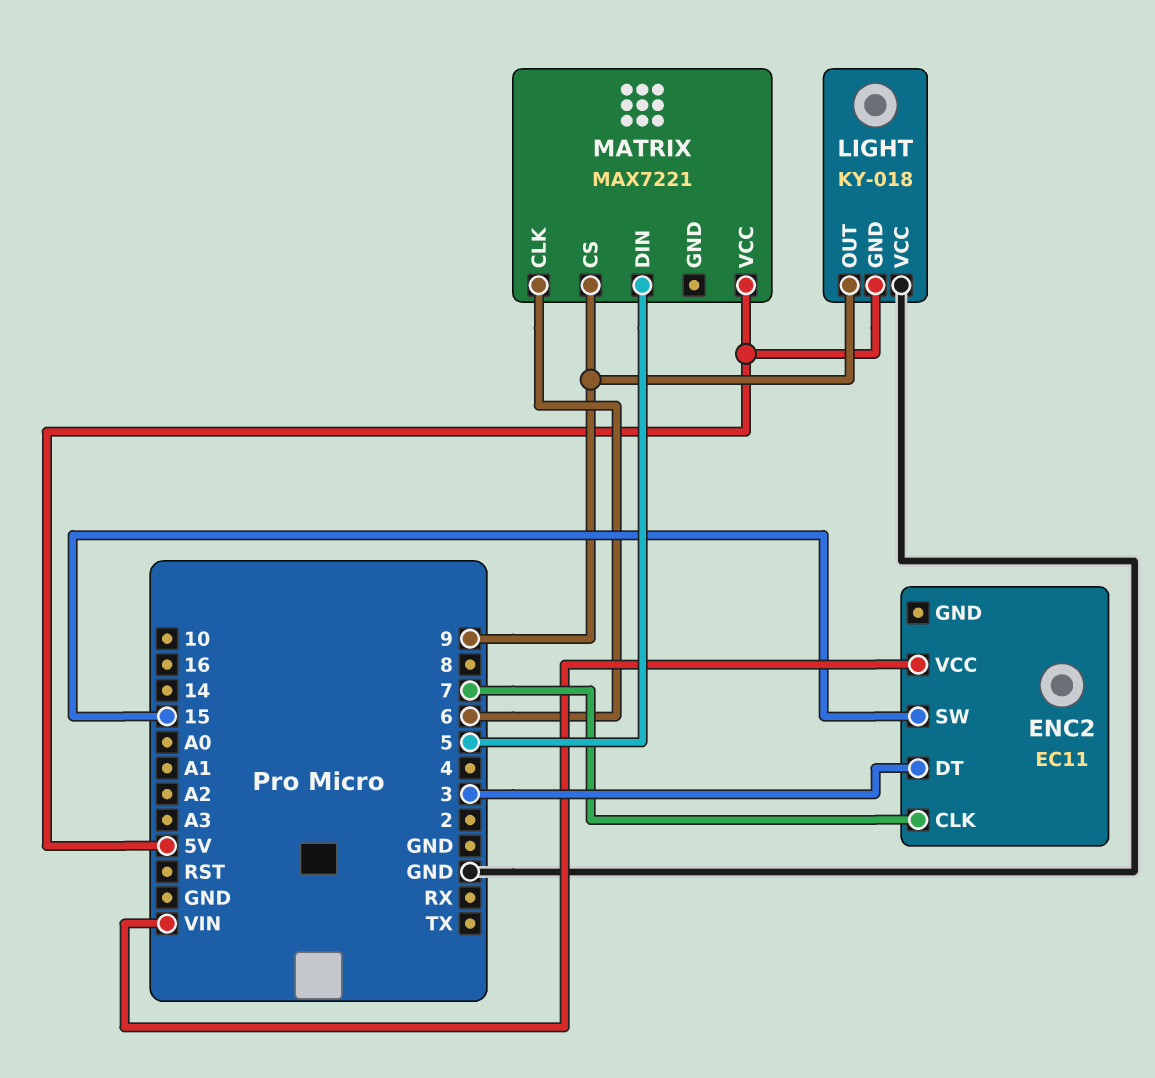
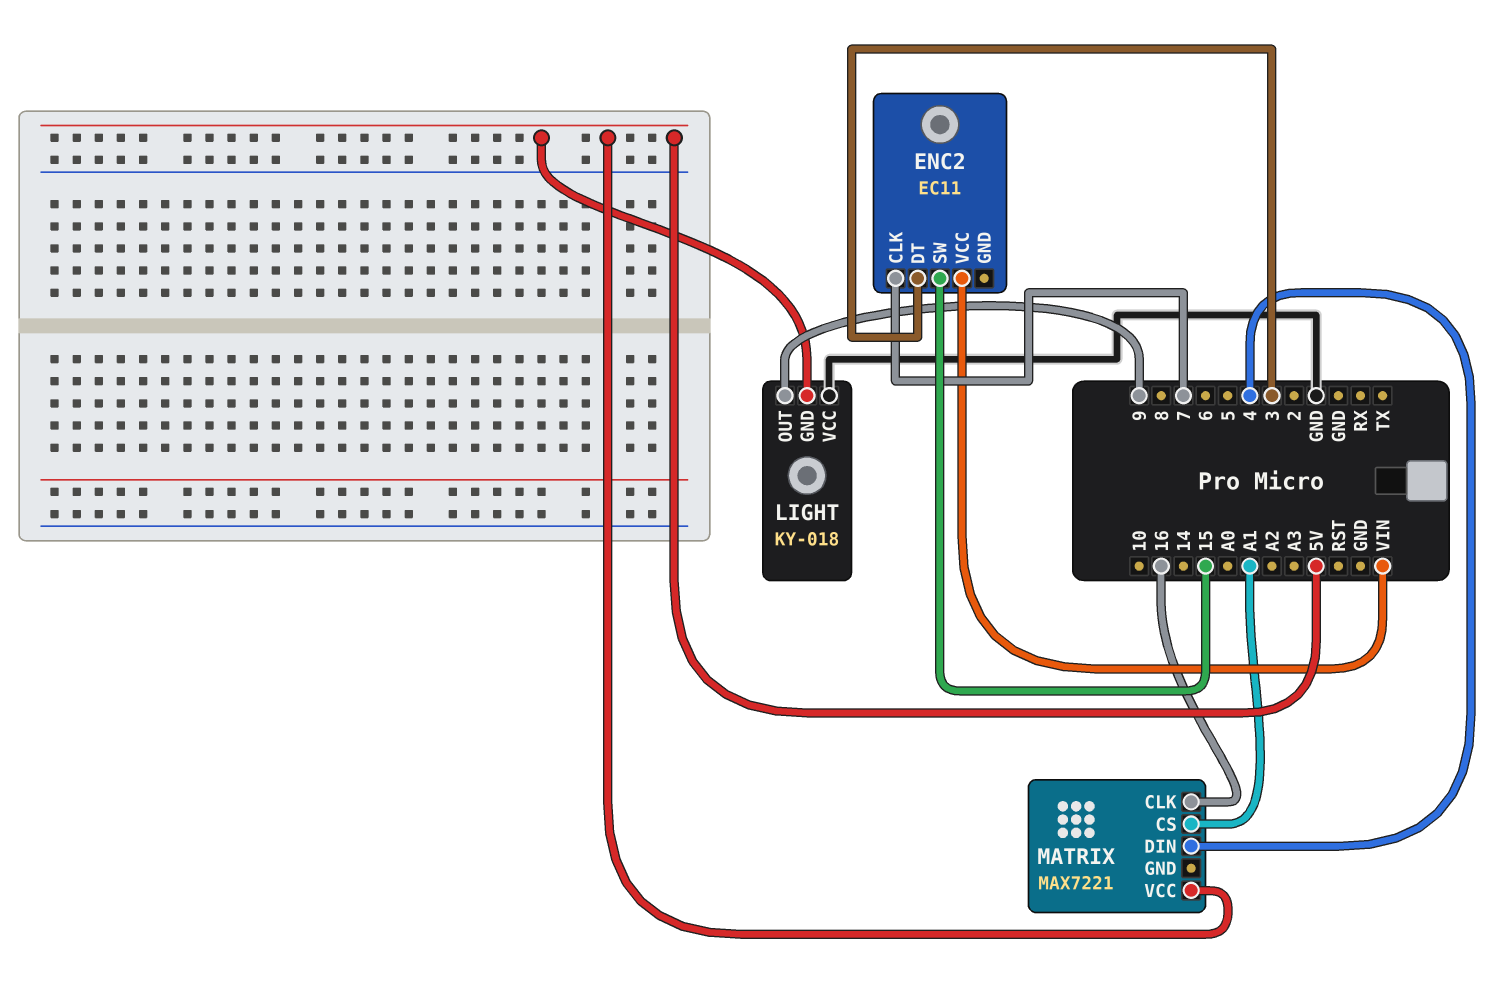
MATRIX pin CLK: 6 -> 16
MATRIX pin CS: 9 -> A1
MATRIX pin DIN: 5 -> 4

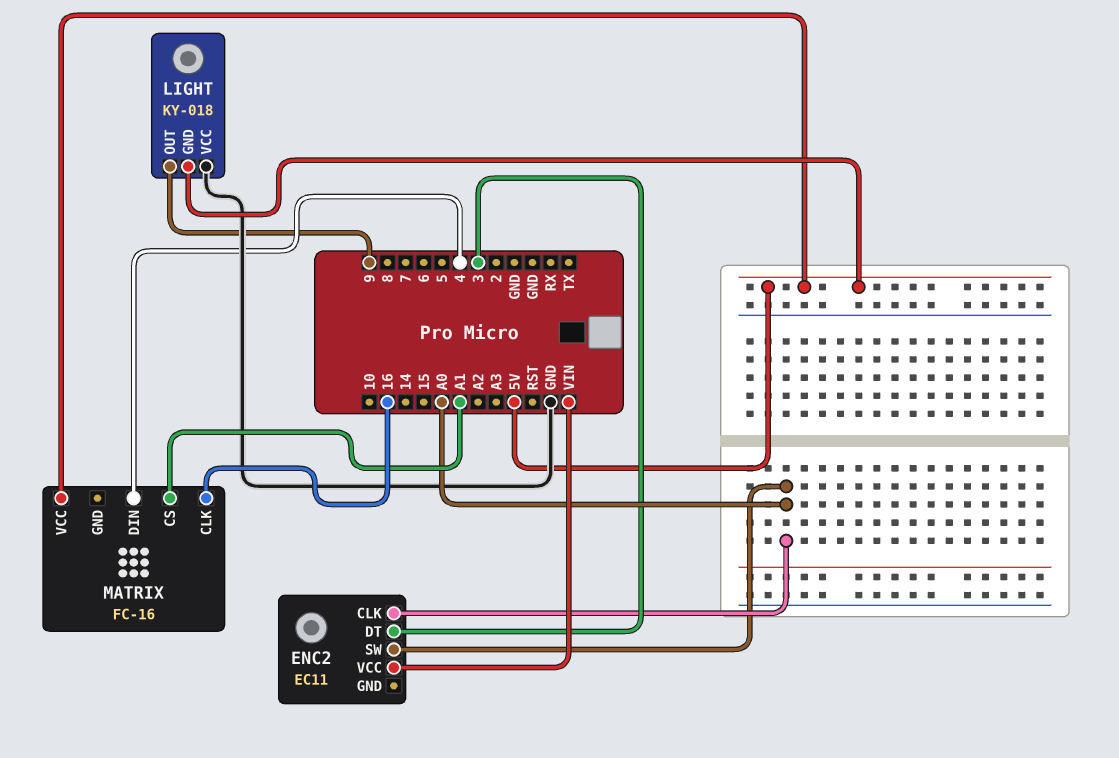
ENC2 pin CLK: 7 -> A0
ENC2 pin SW: 15 -> A0
MATRIX: MAX7221 -> FC-16

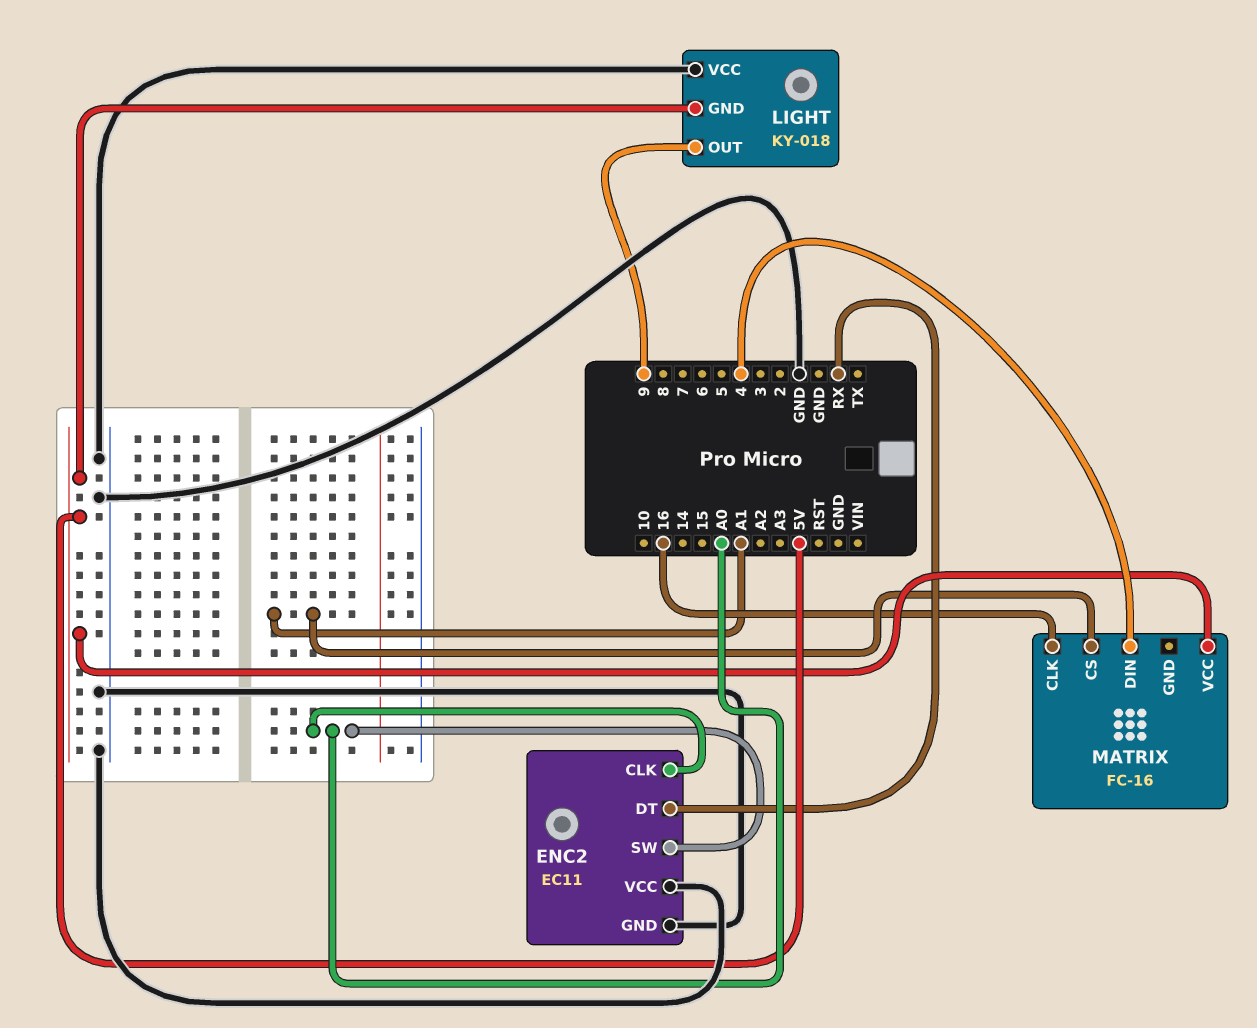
ENC2 pin DT: 3 -> RX
ENC2 pin GND: none -> GND
ENC2 pin VCC: VIN -> GND

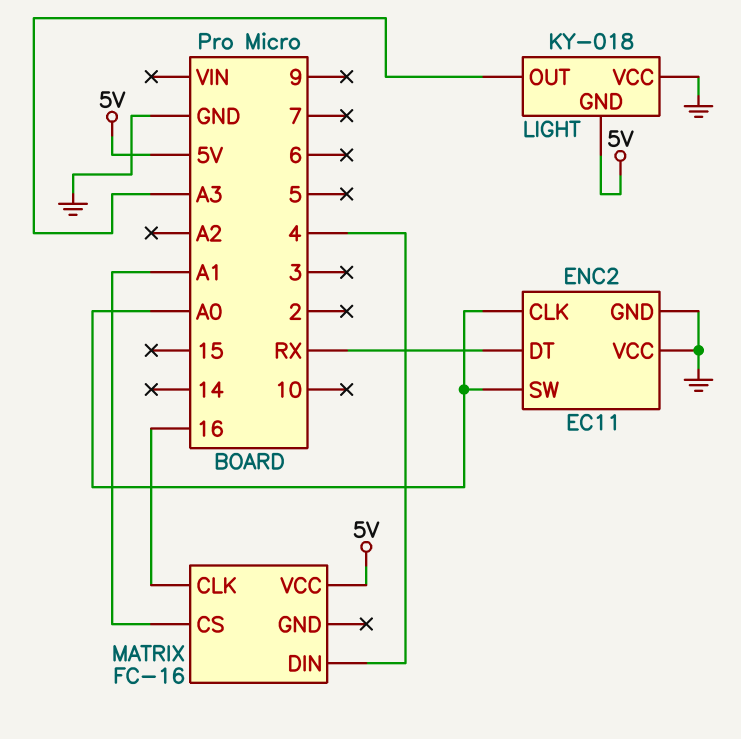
LIGHT pin OUT: 9 -> A3

